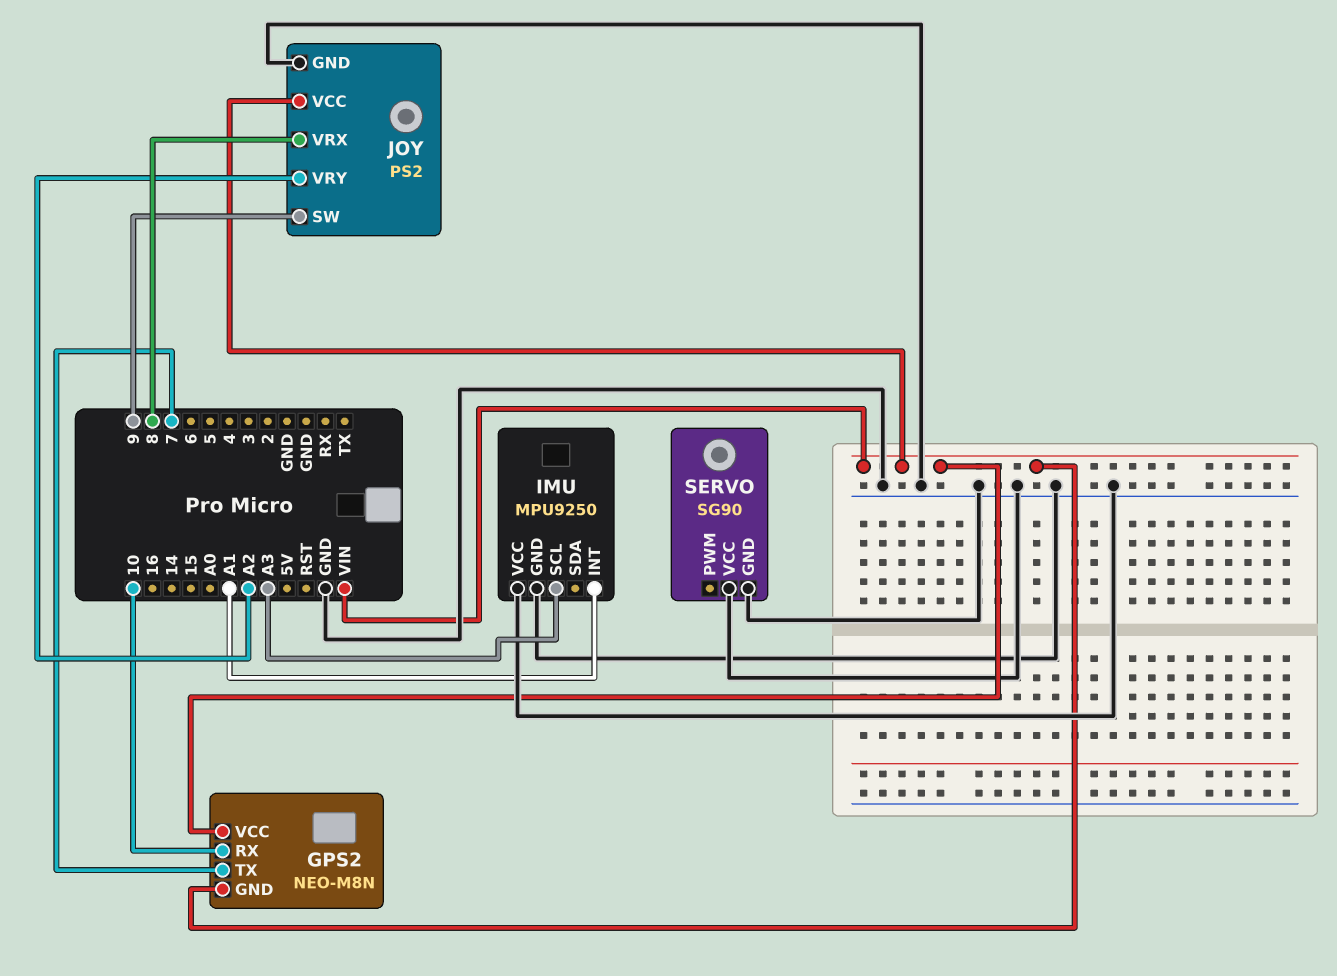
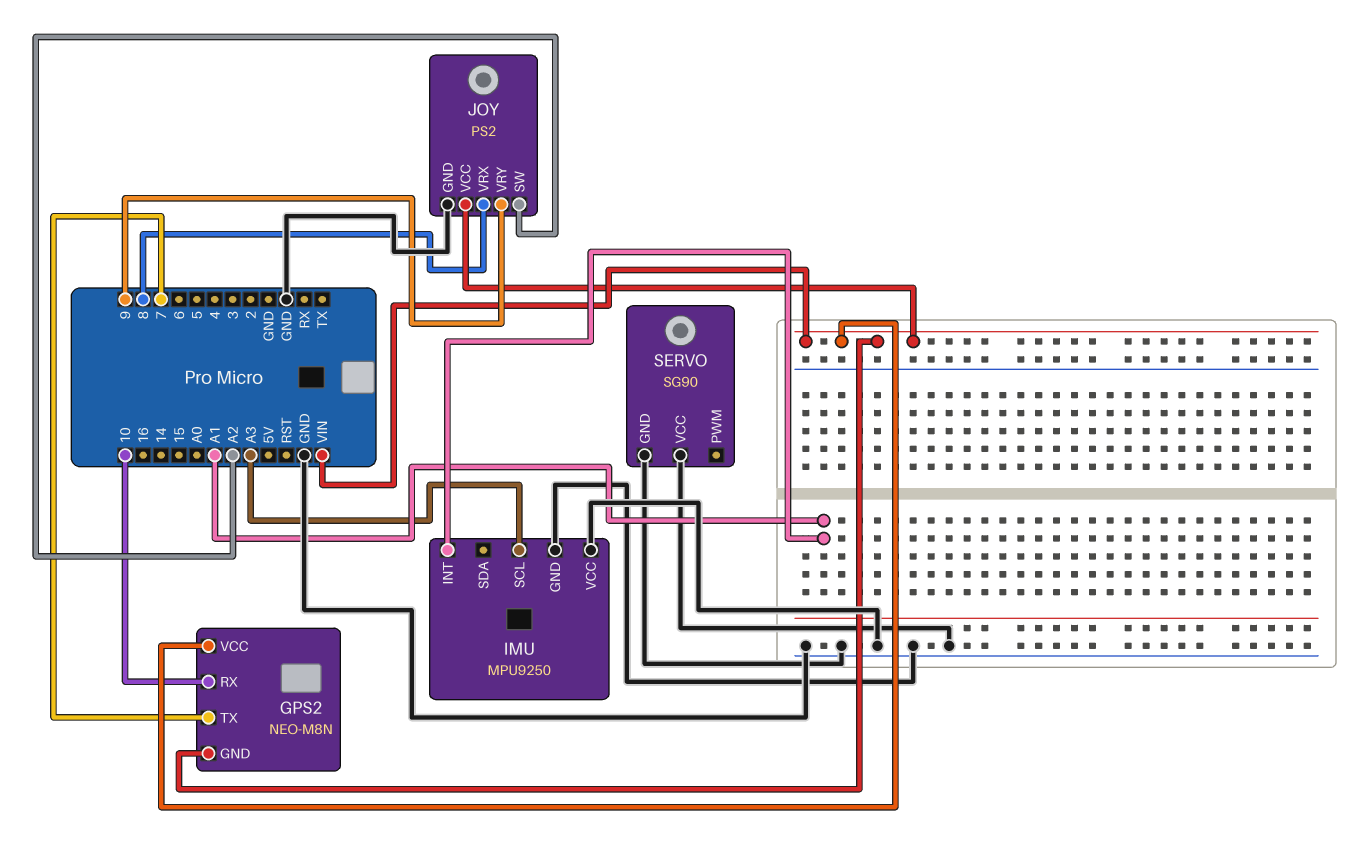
JOY pin SW: 9 -> A2
JOY pin VRY: A2 -> 9

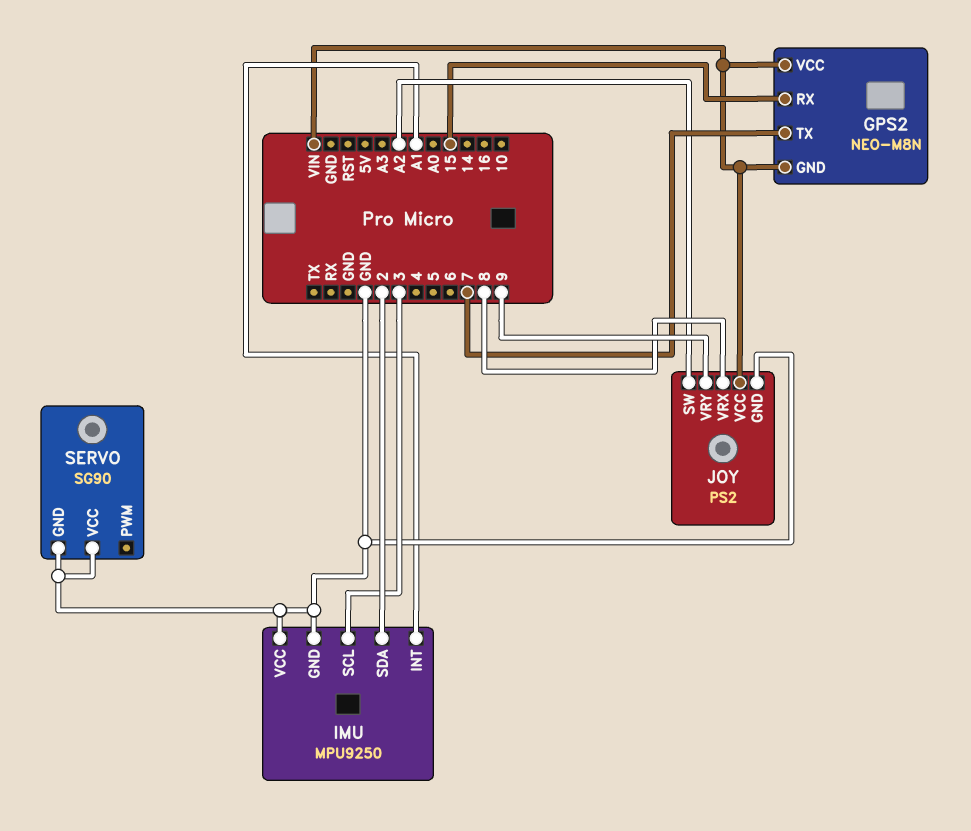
GPS2 pin RX: 10 -> 15
IMU pin SCL: A3 -> 3
IMU pin SDA: none -> 2

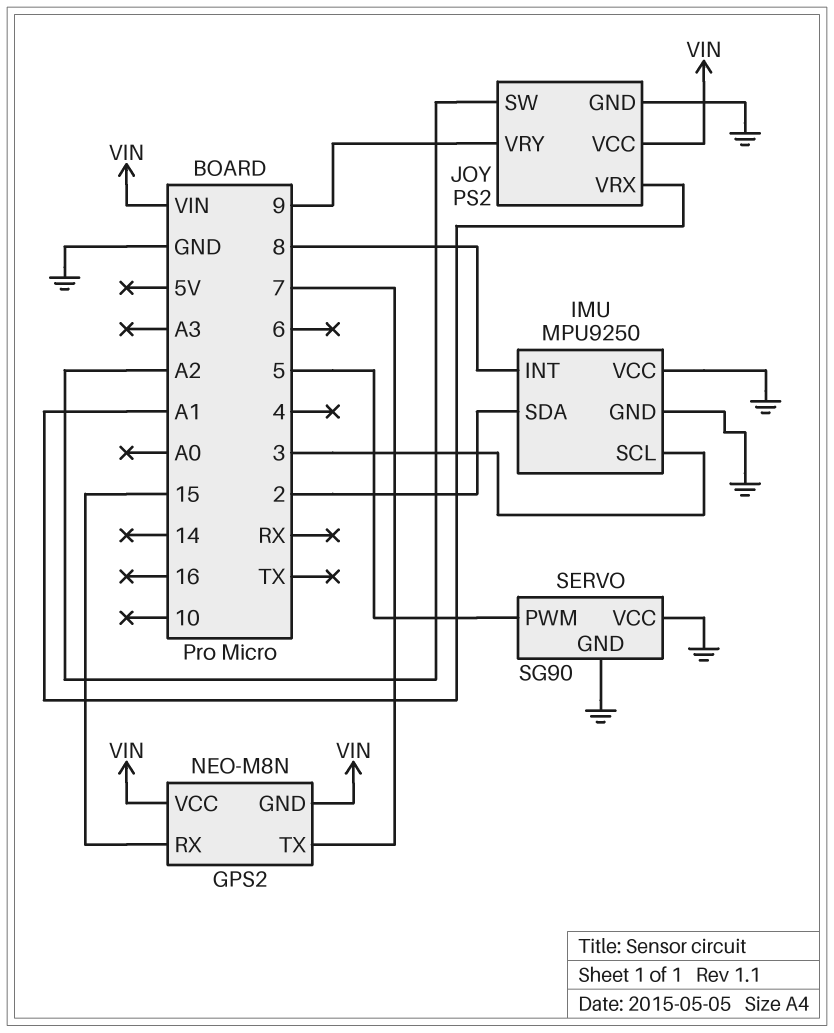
IMU pin INT: A1 -> 8
JOY pin VRX: 8 -> A1
SERVO pin PWM: none -> 5

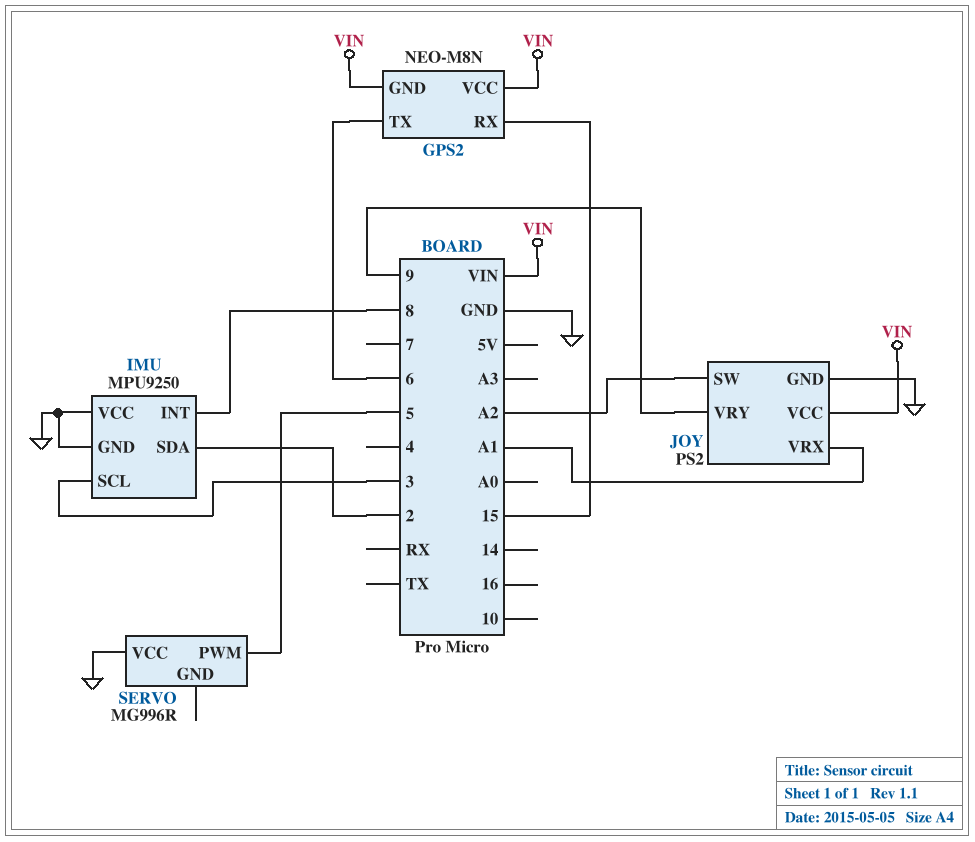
GPS2 pin TX: 7 -> 6
SERVO: SG90 -> MG996R
SERVO pin GND: GND -> none

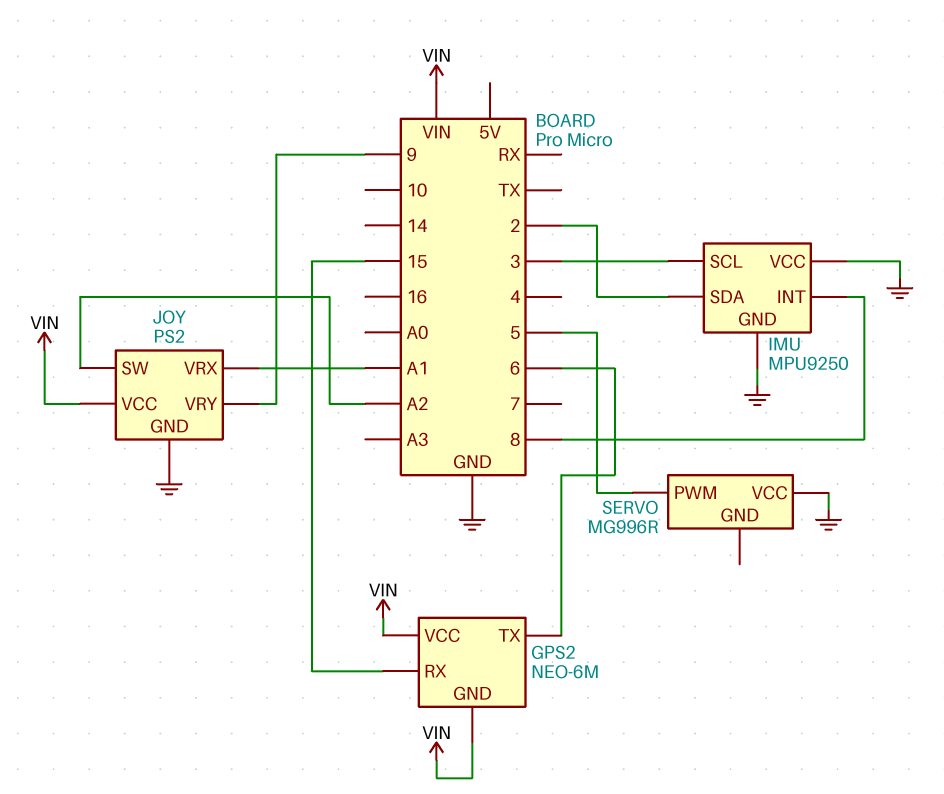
GPS2: NEO-M8N -> NEO-6M

